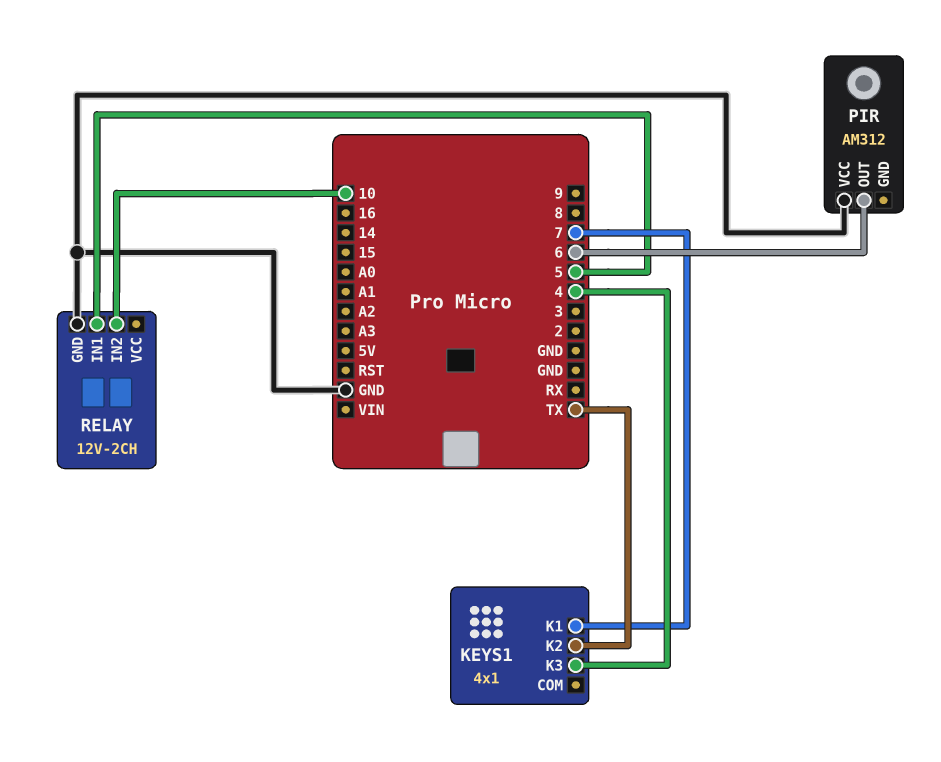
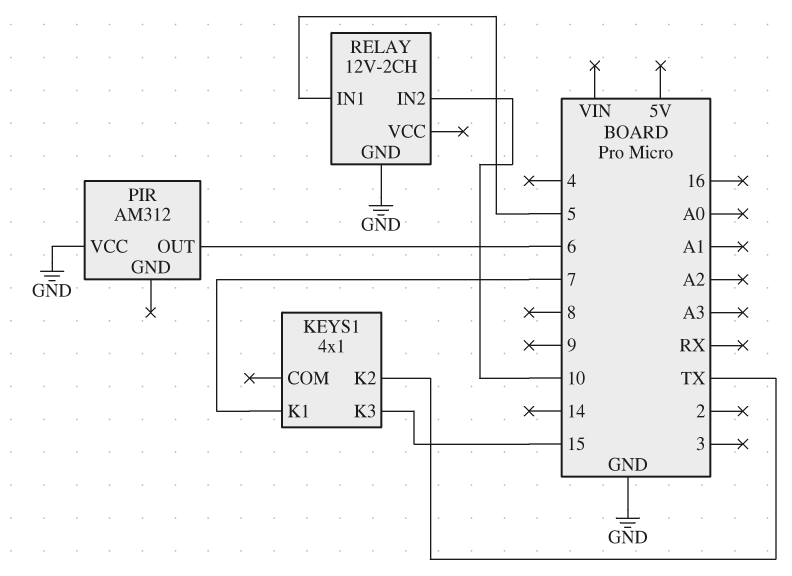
KEYS1 pin K3: 4 -> 15

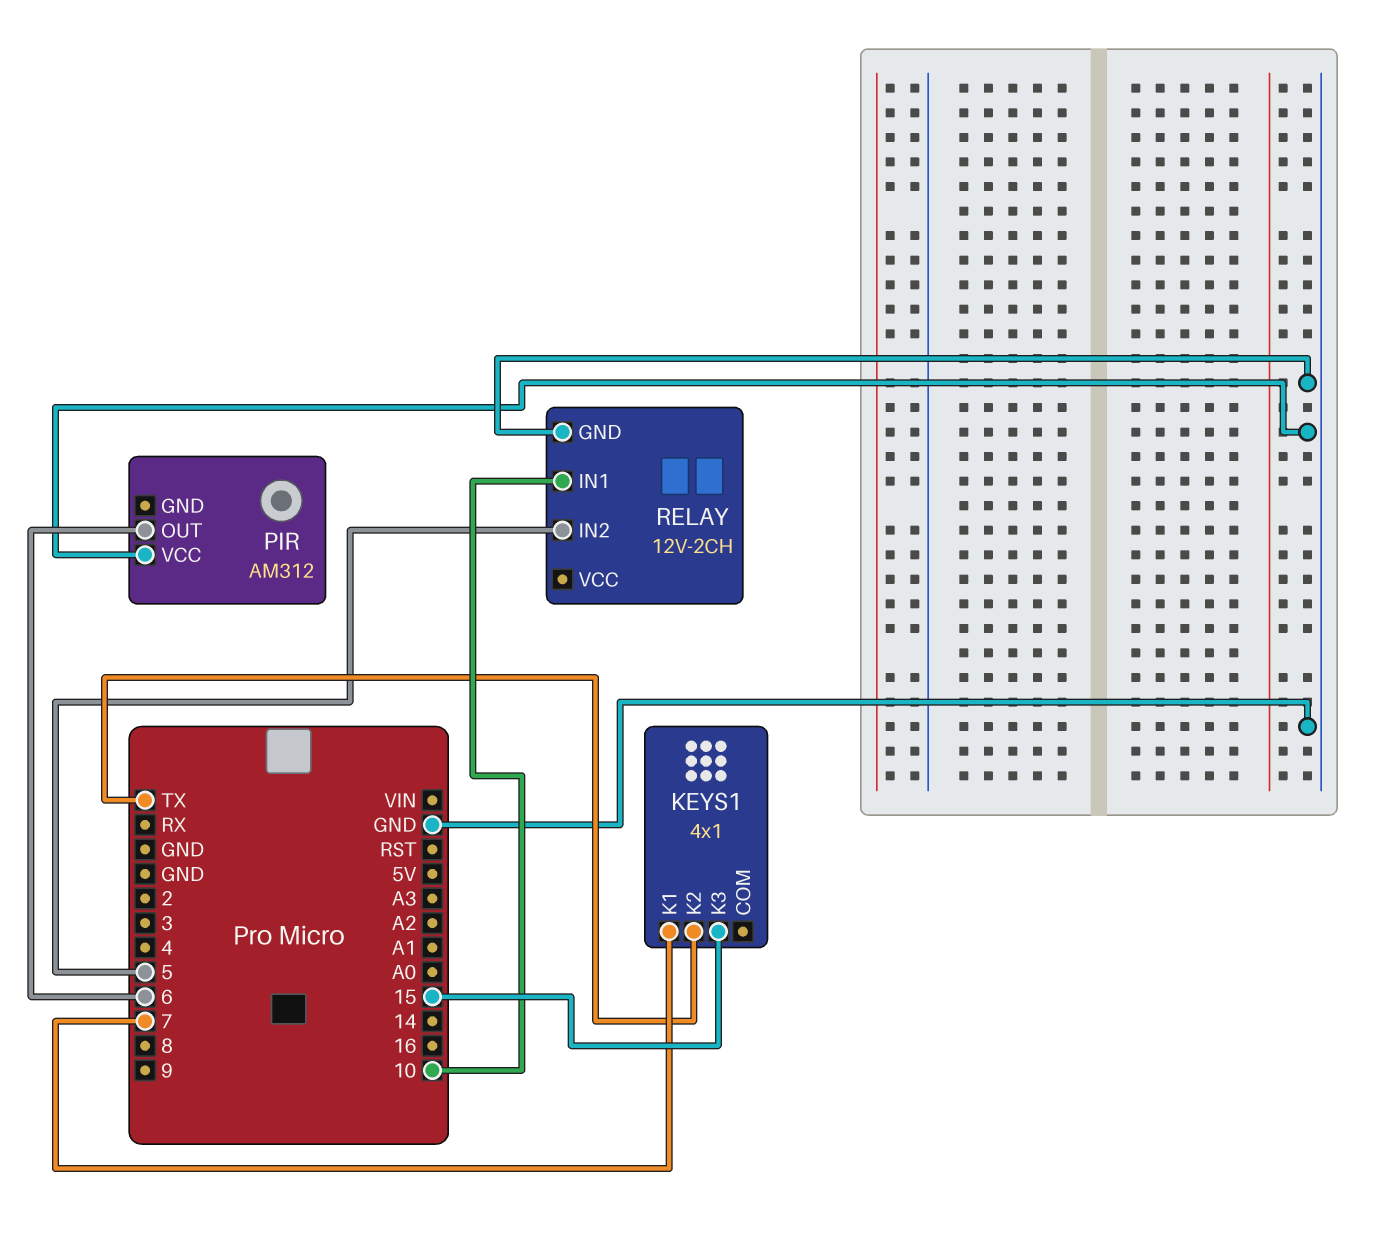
RELAY pin IN1: 5 -> 10
RELAY pin IN2: 10 -> 5

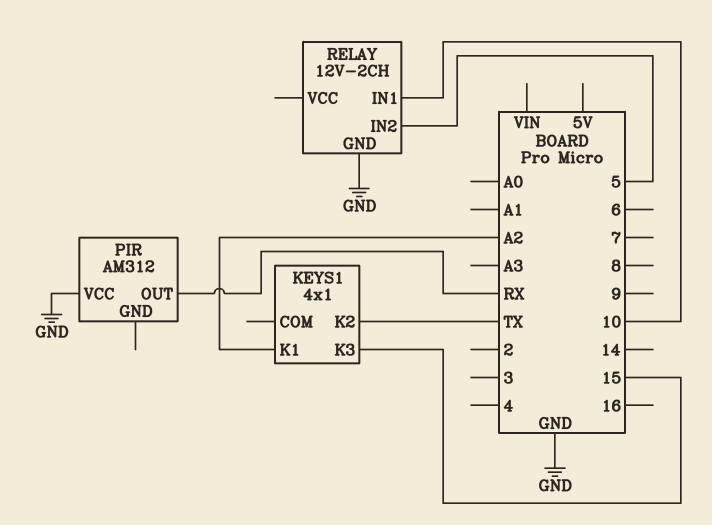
KEYS1 pin K1: 7 -> A2
PIR pin OUT: 6 -> RX

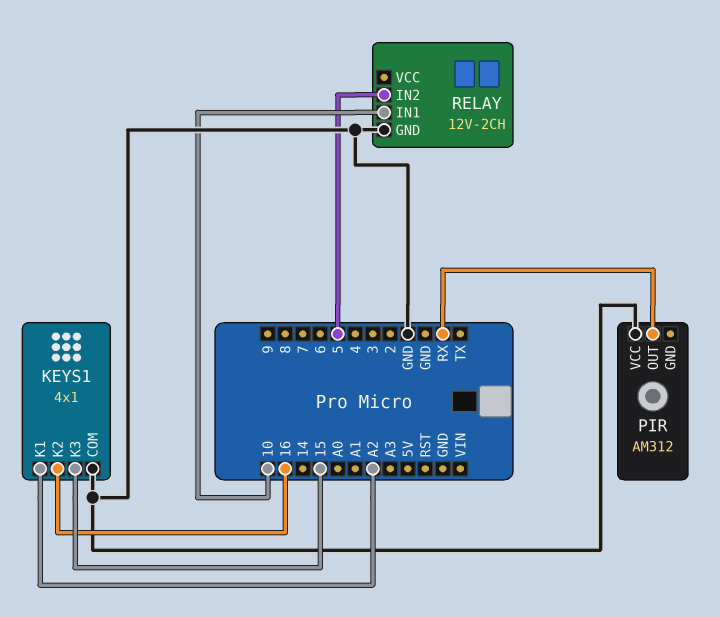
KEYS1 pin COM: none -> GND
KEYS1 pin K2: TX -> 16

